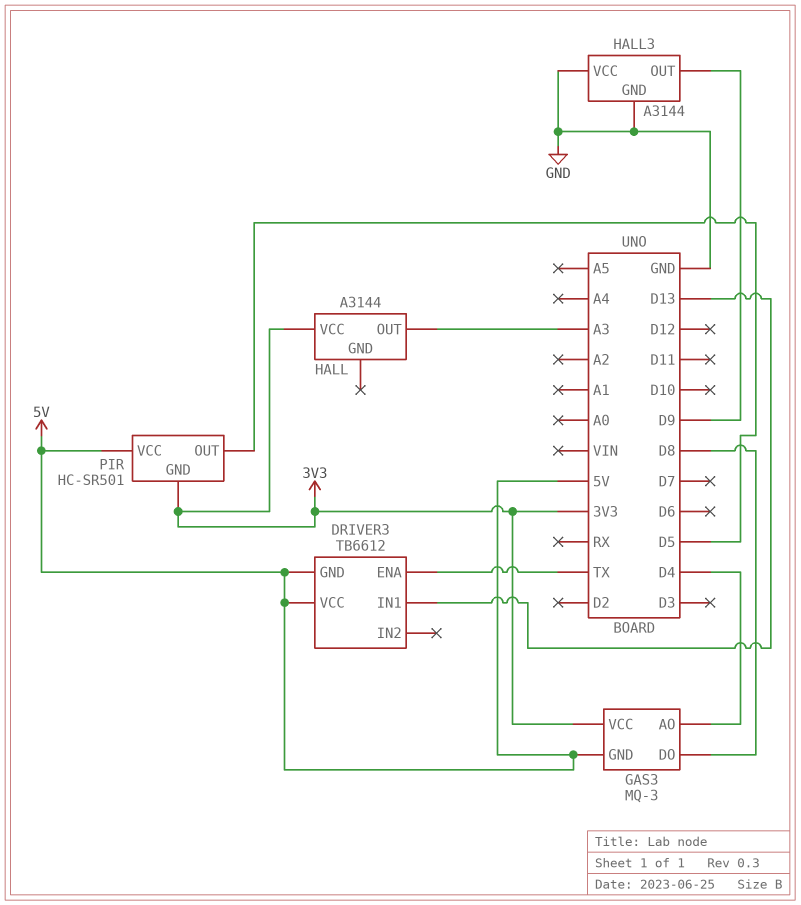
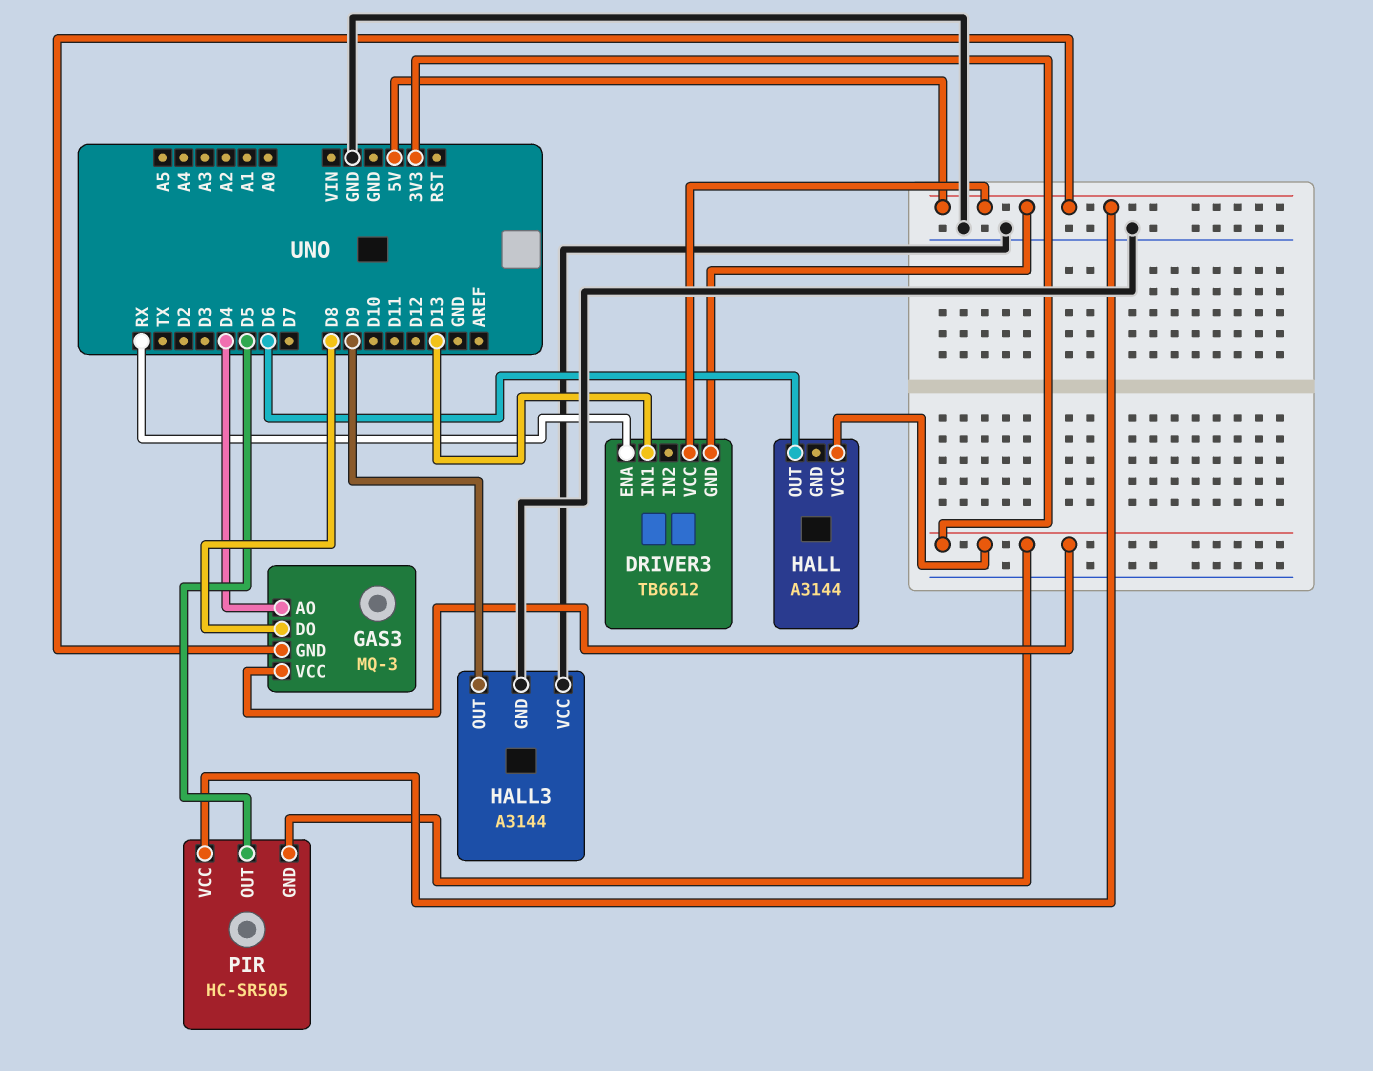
DRIVER3 pin ENA: TX -> RX
HALL pin OUT: A3 -> D6
PIR: HC-SR501 -> HC-SR505

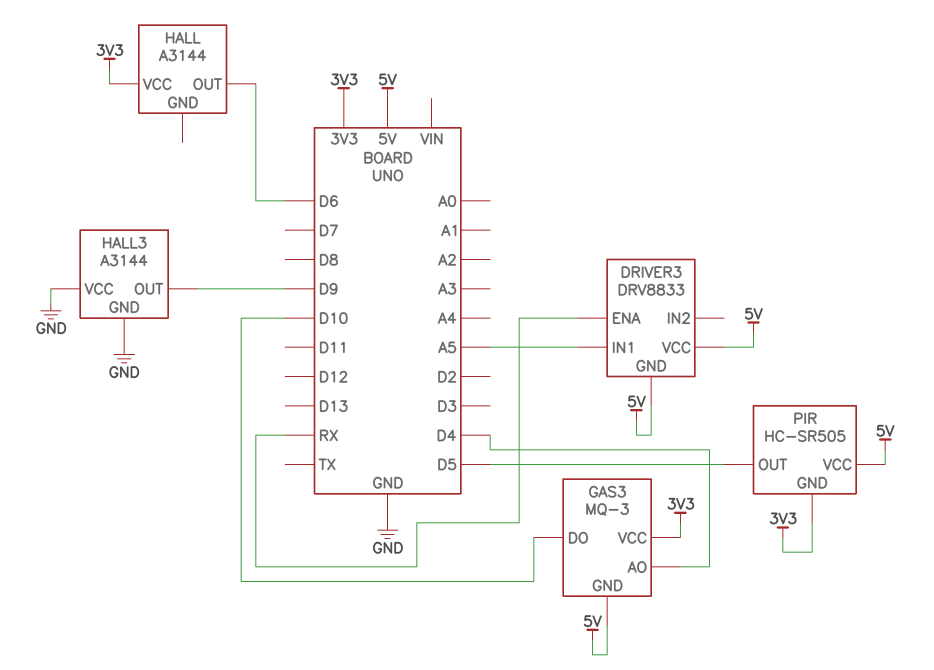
DRIVER3: TB6612 -> DRV8833
DRIVER3 pin IN1: D13 -> A5
GAS3 pin DO: D8 -> D10

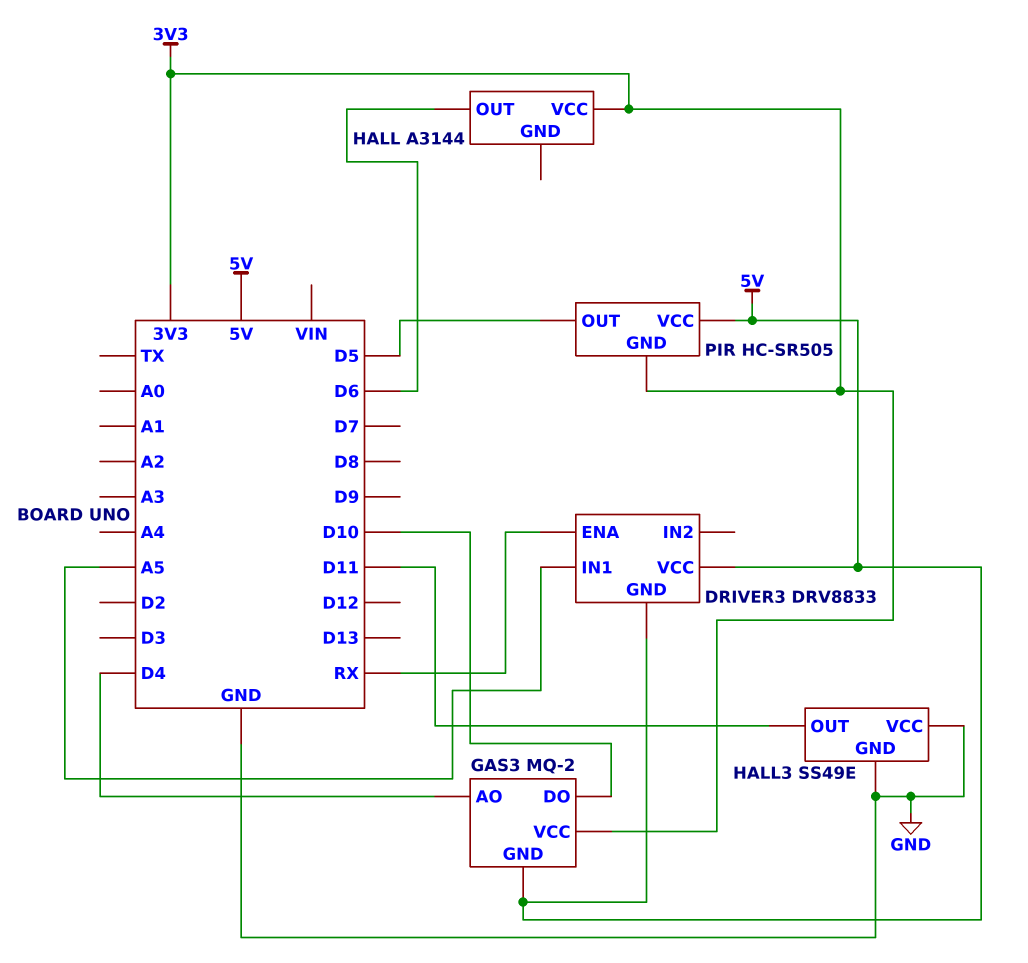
GAS3: MQ-3 -> MQ-2
HALL3: A3144 -> SS49E
HALL3 pin OUT: D9 -> D11

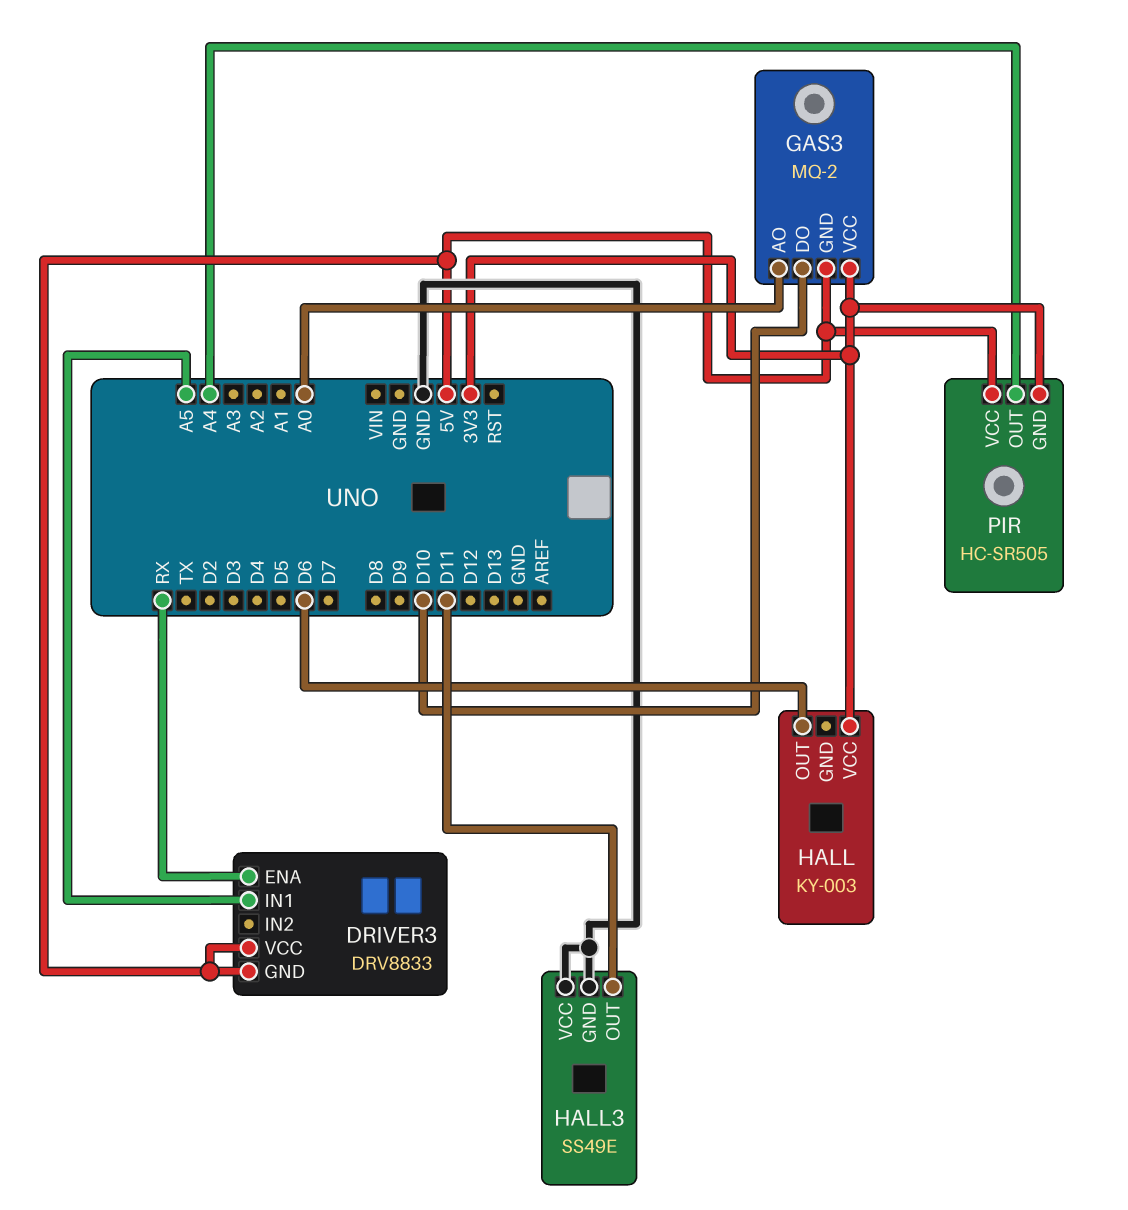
GAS3 pin AO: D4 -> A0
HALL: A3144 -> KY-003
PIR pin OUT: D5 -> A4

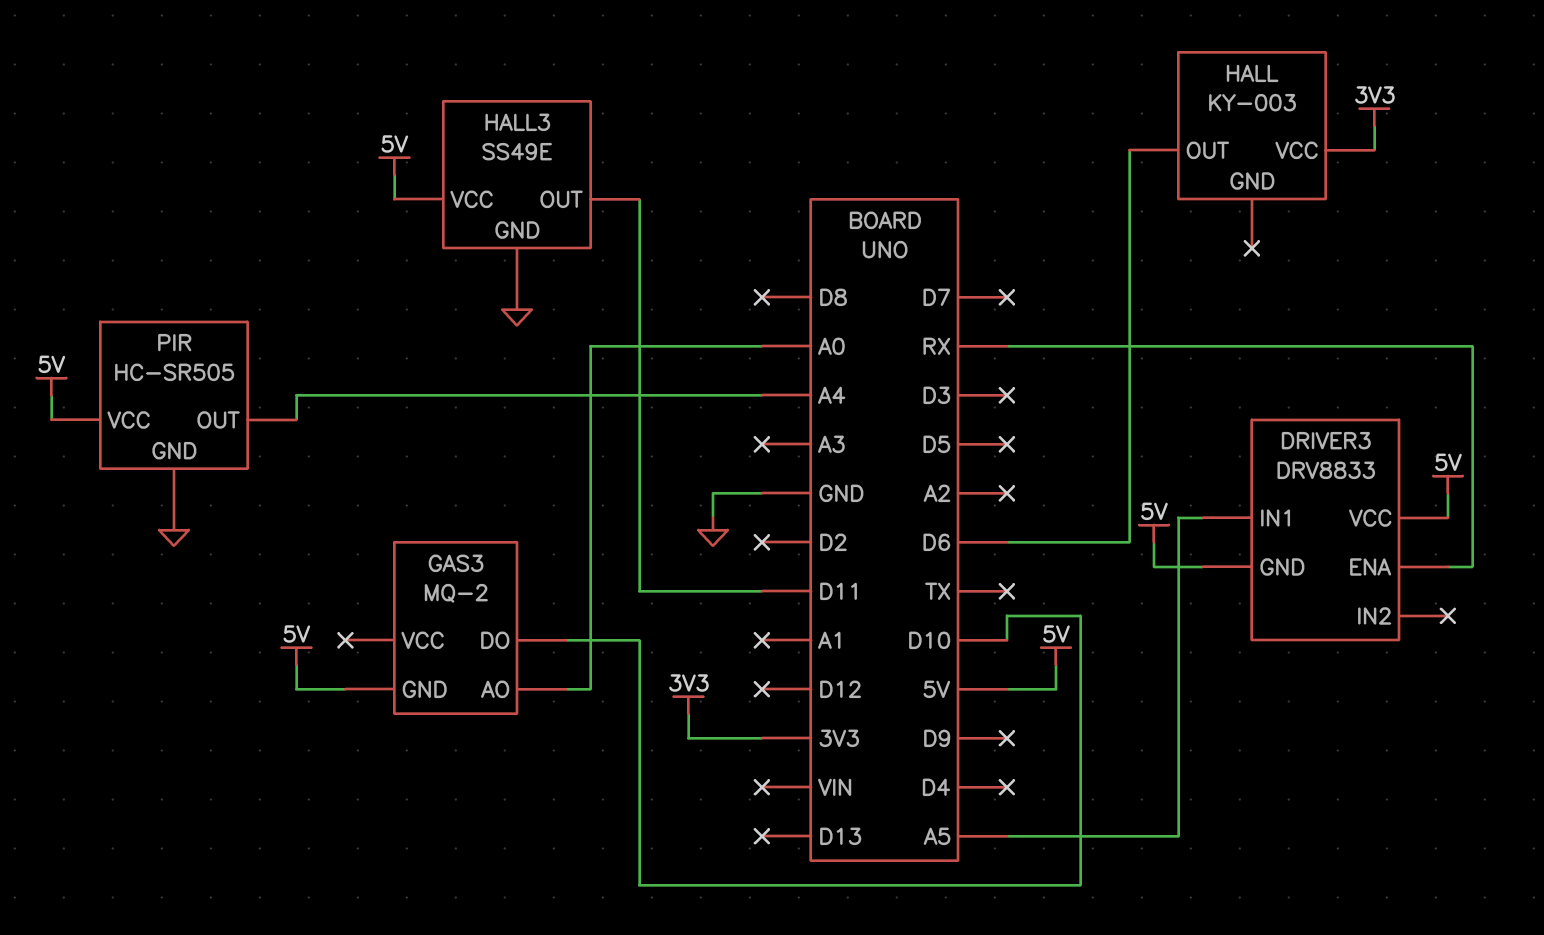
GAS3 pin VCC: 3V3 -> none
HALL3 pin VCC: GND -> 5V
PIR pin GND: 3V3 -> GND

